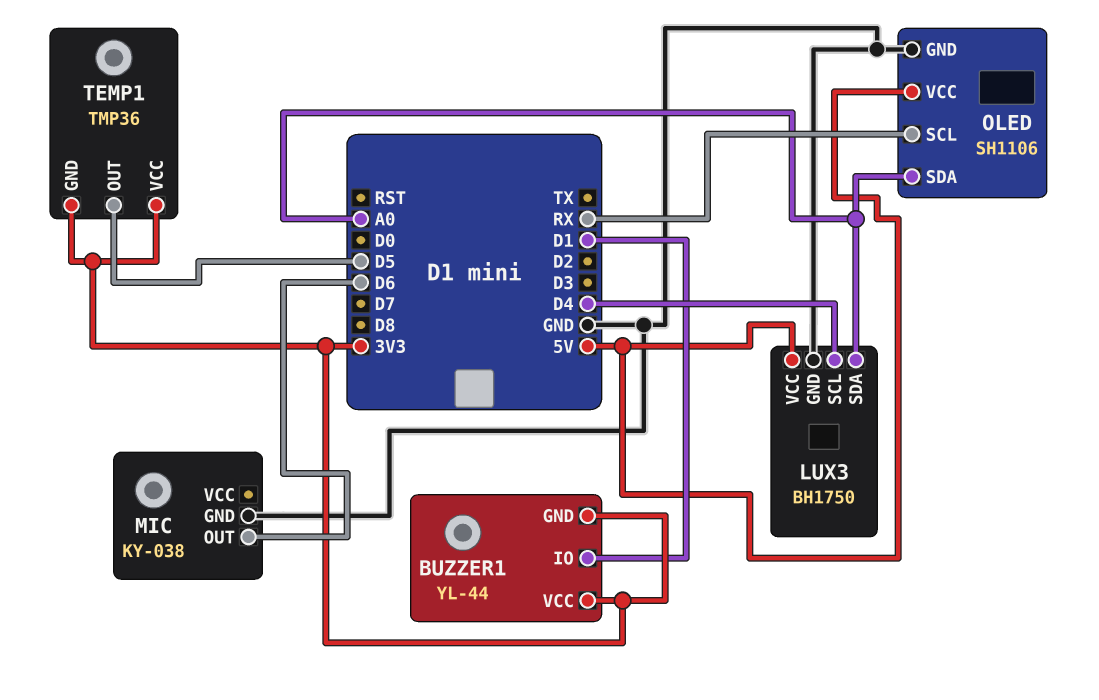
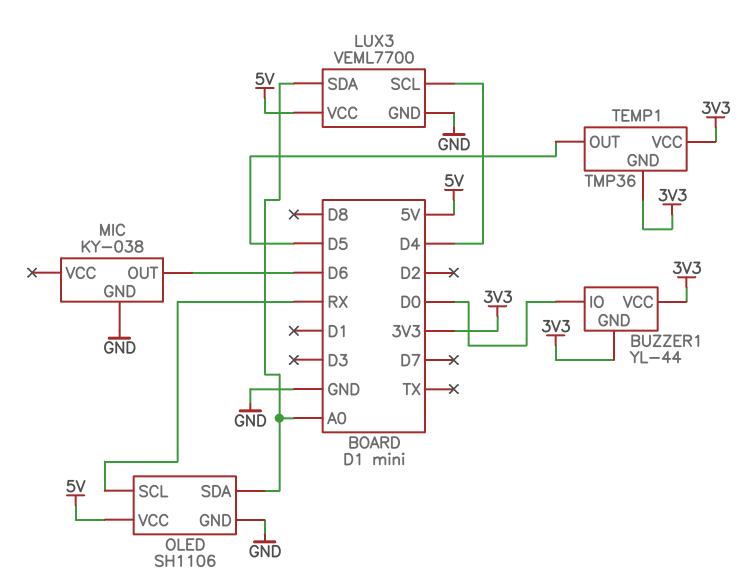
BUZZER1 pin IO: D1 -> D0
LUX3: BH1750 -> VEML7700

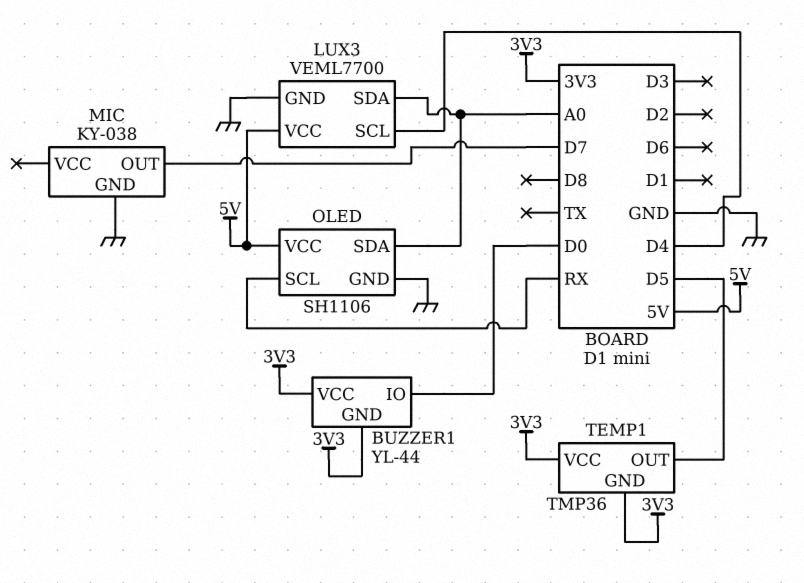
MIC pin OUT: D6 -> D7

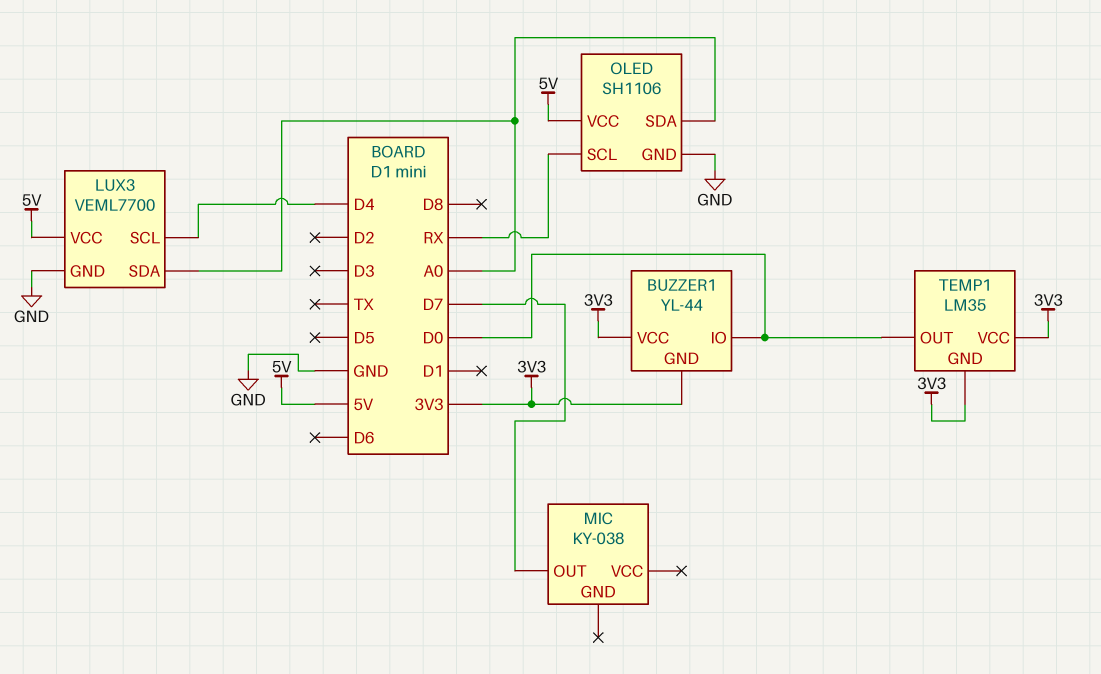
MIC pin GND: GND -> none
TEMP1: TMP36 -> LM35
TEMP1 pin OUT: D5 -> D0

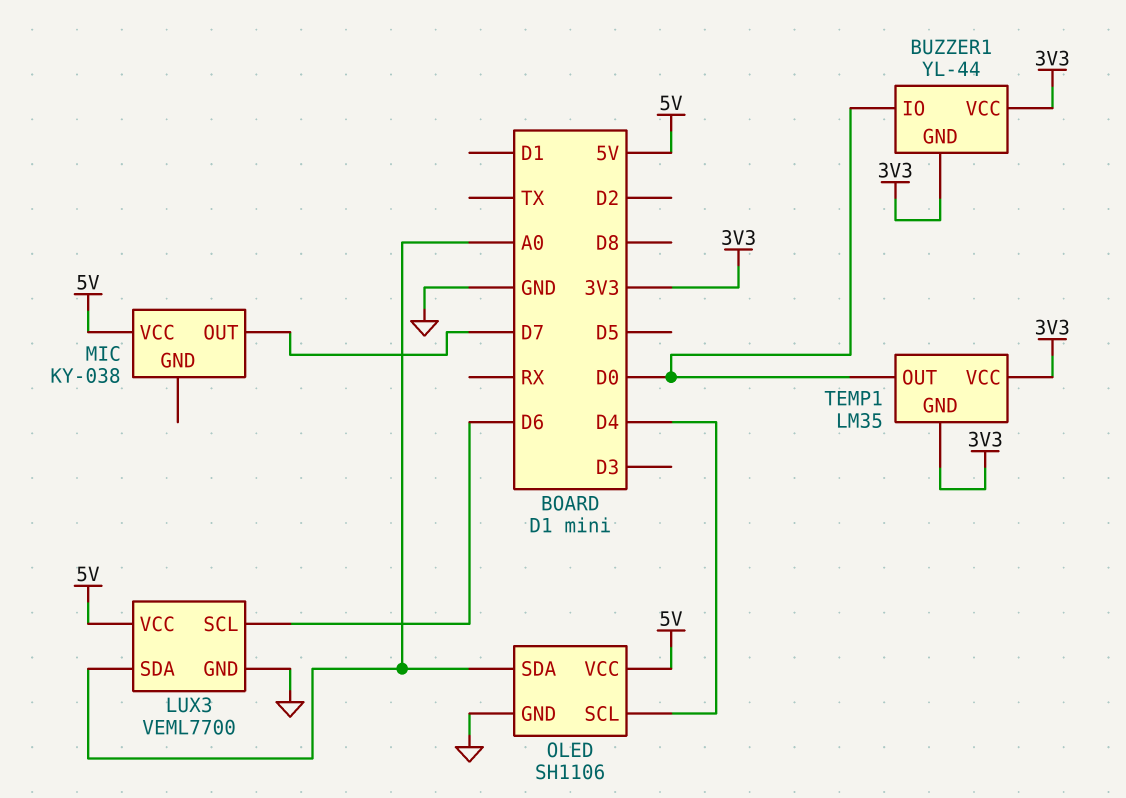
LUX3 pin SCL: D4 -> D6
MIC pin VCC: none -> 5V
OLED pin SCL: RX -> D4

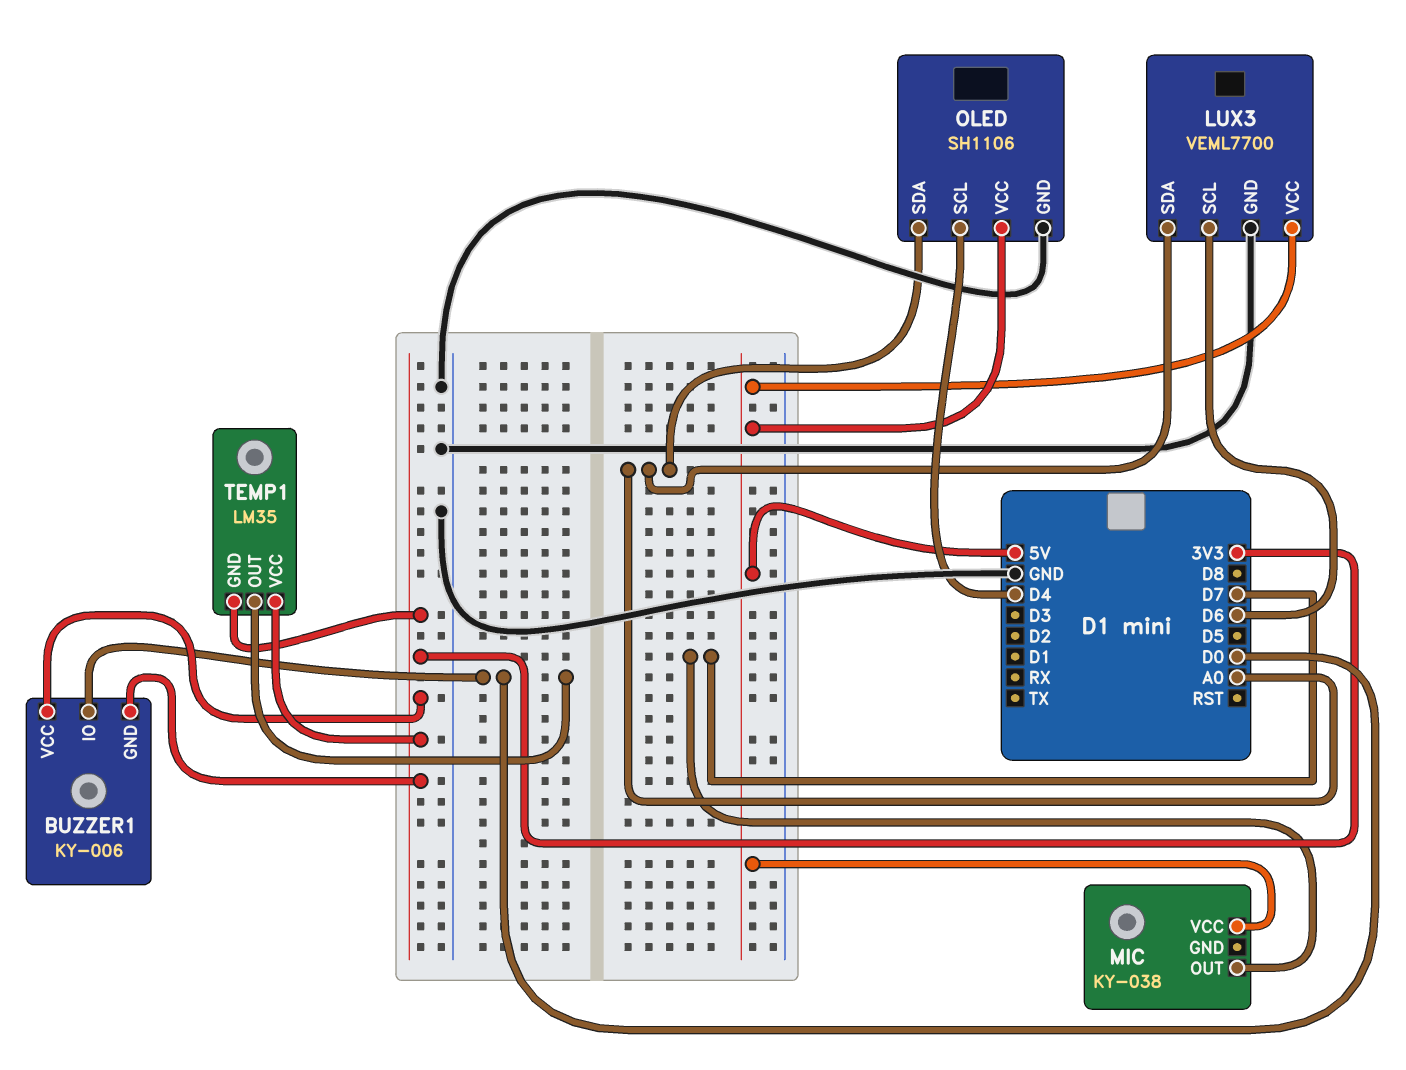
BUZZER1: YL-44 -> KY-006

